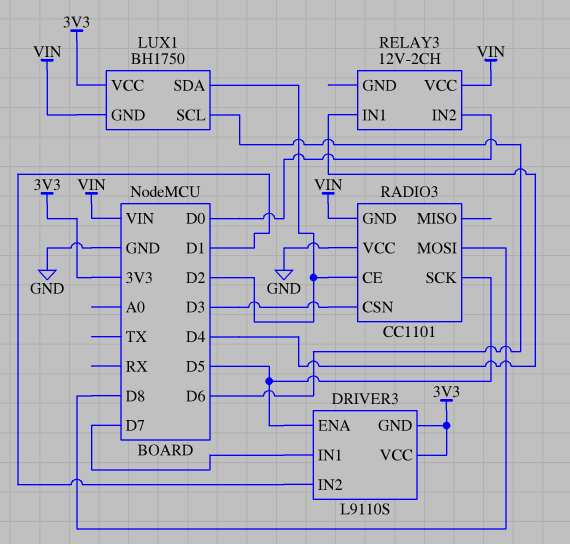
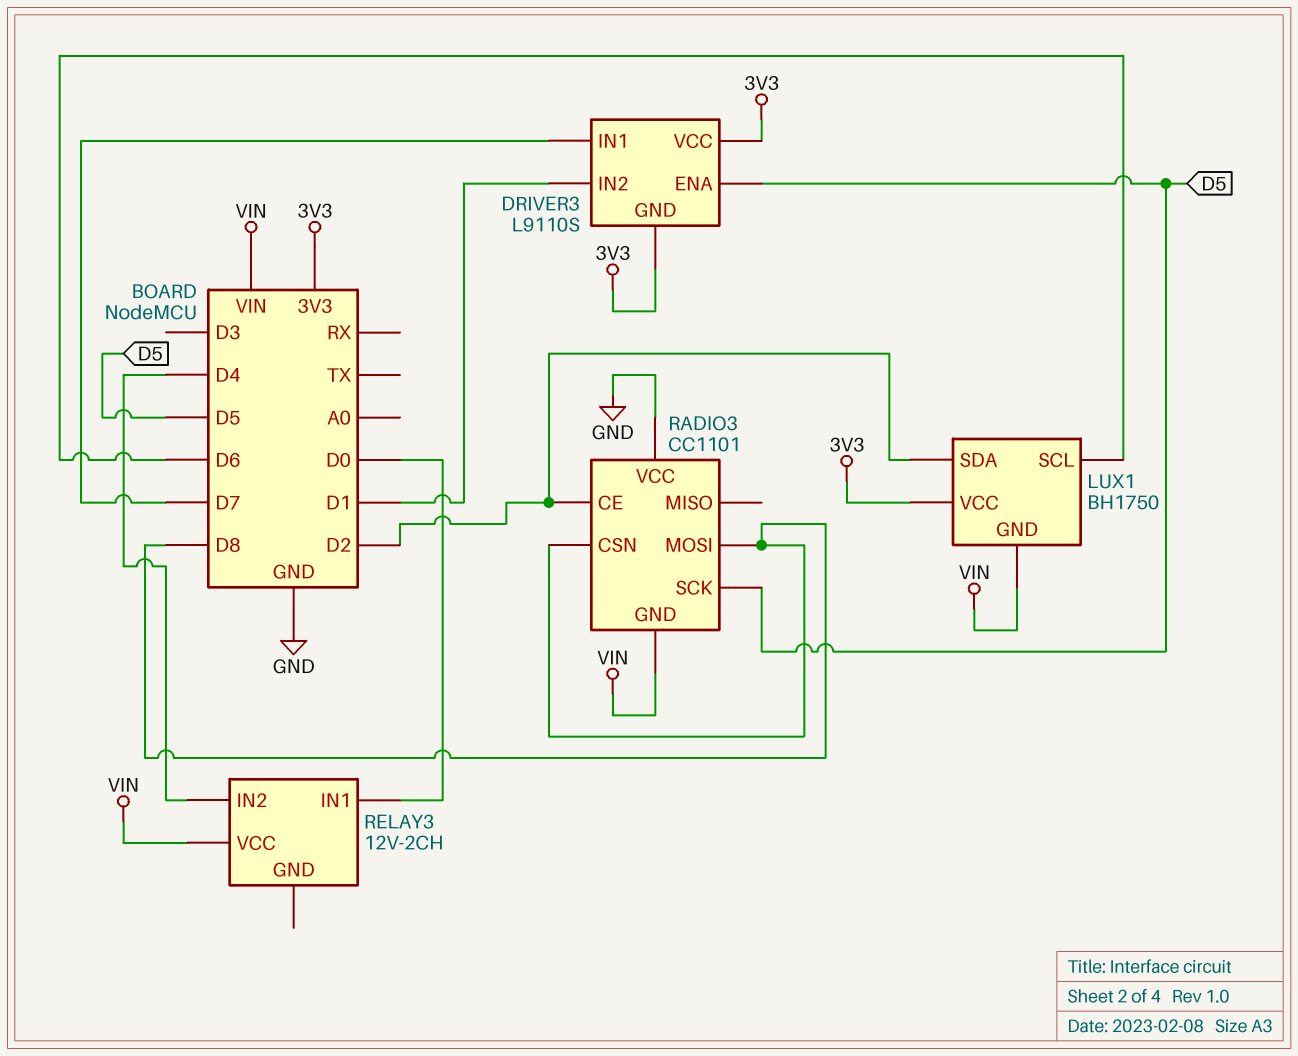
RADIO3 pin CSN: D3 -> D8
RELAY3 pin IN1: D4 -> D0
RELAY3 pin IN2: D0 -> D4

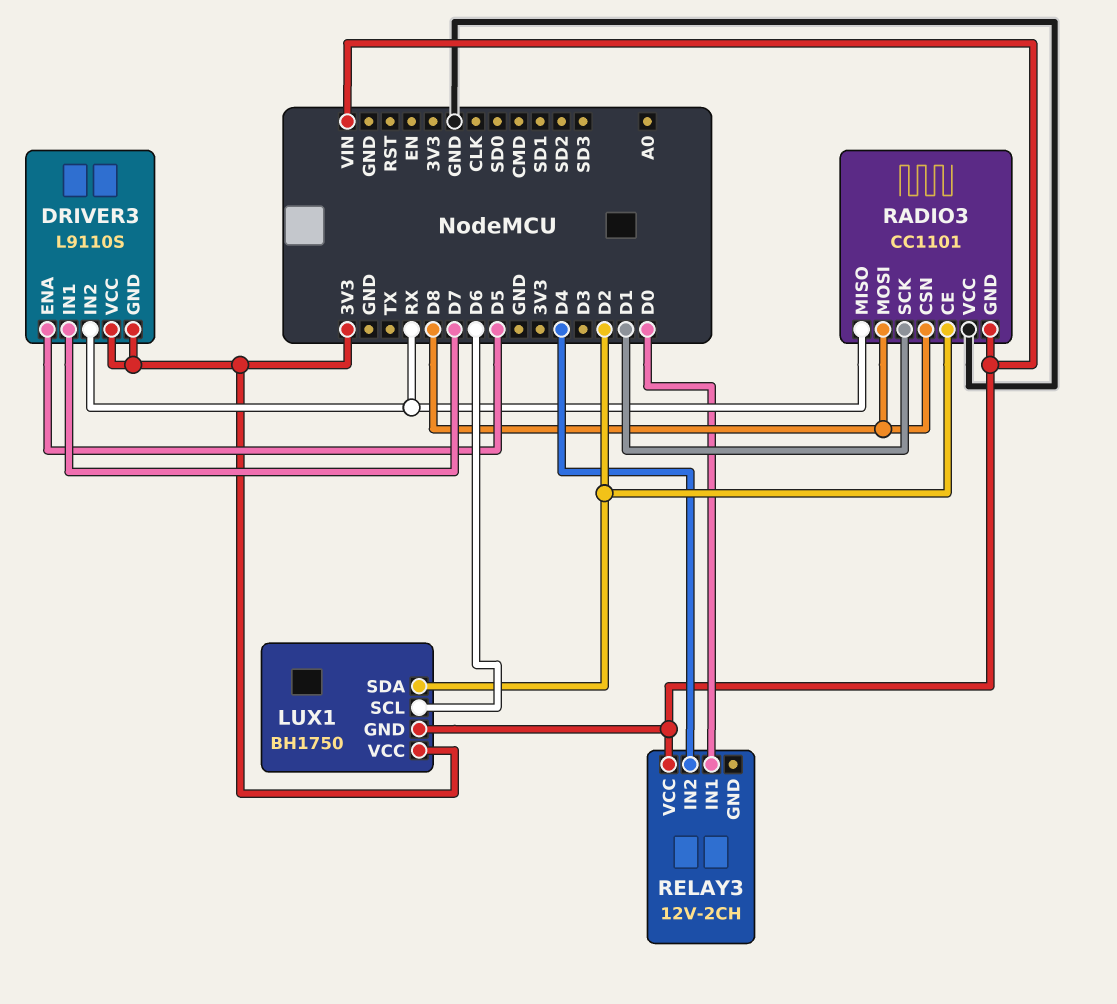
DRIVER3 pin IN2: D1 -> RX
RADIO3 pin MISO: none -> RX
RADIO3 pin SCK: D5 -> D1

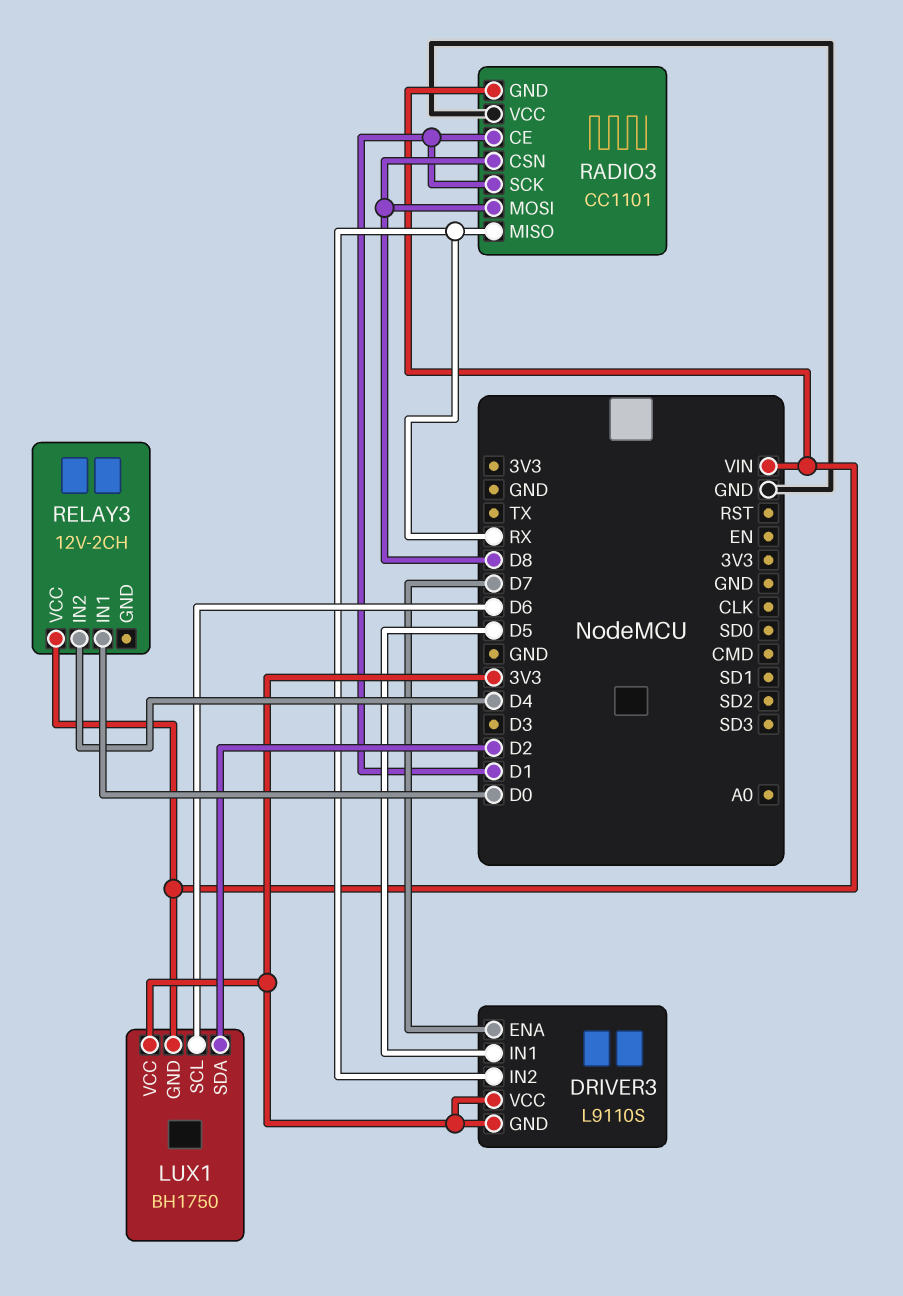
DRIVER3 pin ENA: D5 -> D7
DRIVER3 pin IN1: D7 -> D5
RADIO3 pin CE: D2 -> D1

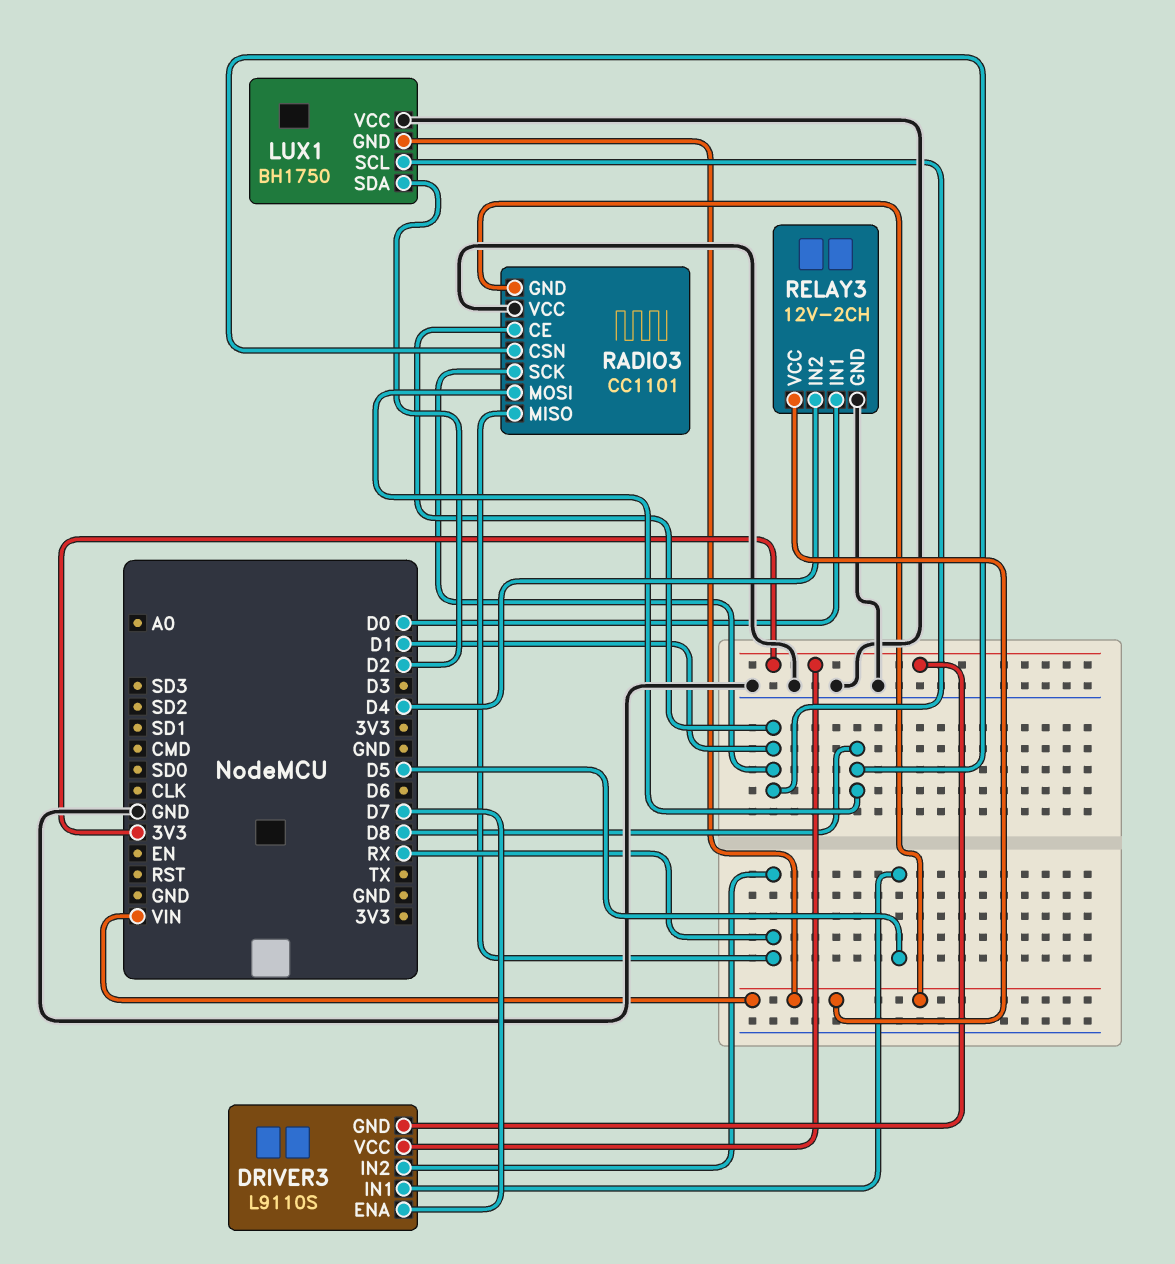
LUX1 pin SCL: D6 -> D1
LUX1 pin VCC: 3V3 -> GND
RELAY3 pin GND: none -> GND

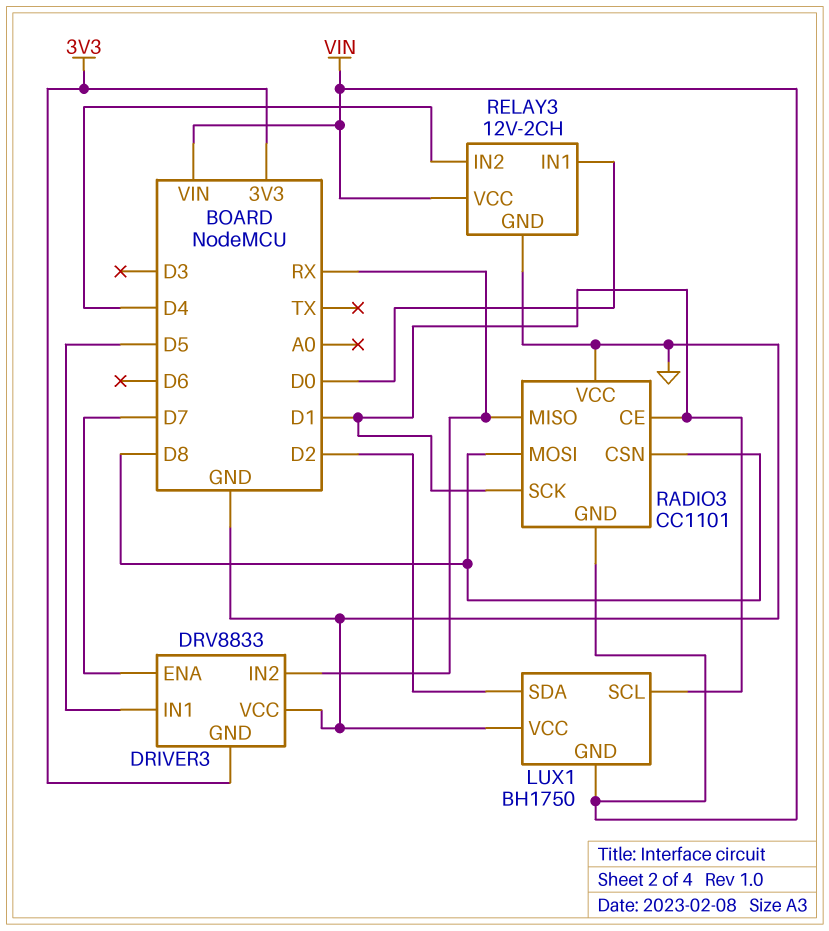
DRIVER3: L9110S -> DRV8833
DRIVER3 pin VCC: 3V3 -> GND

